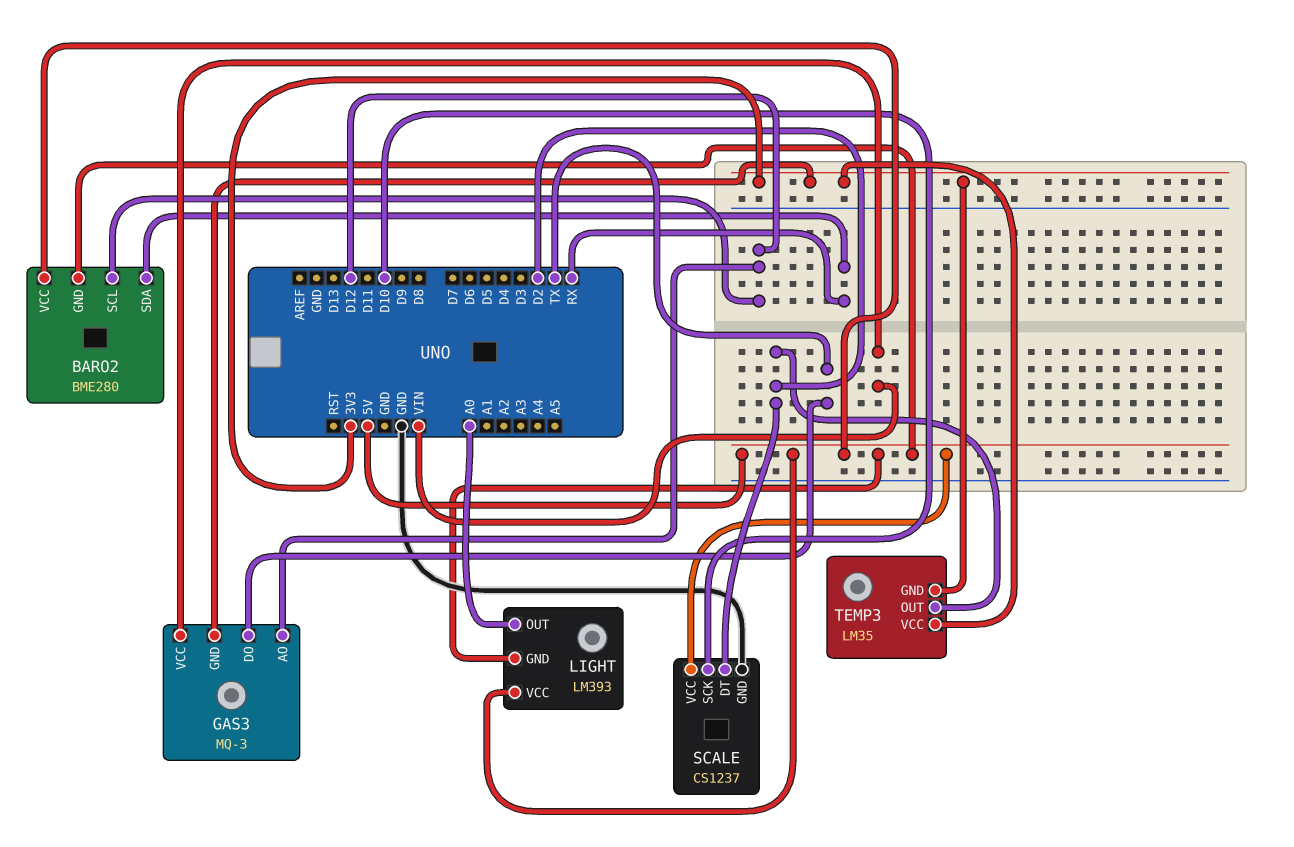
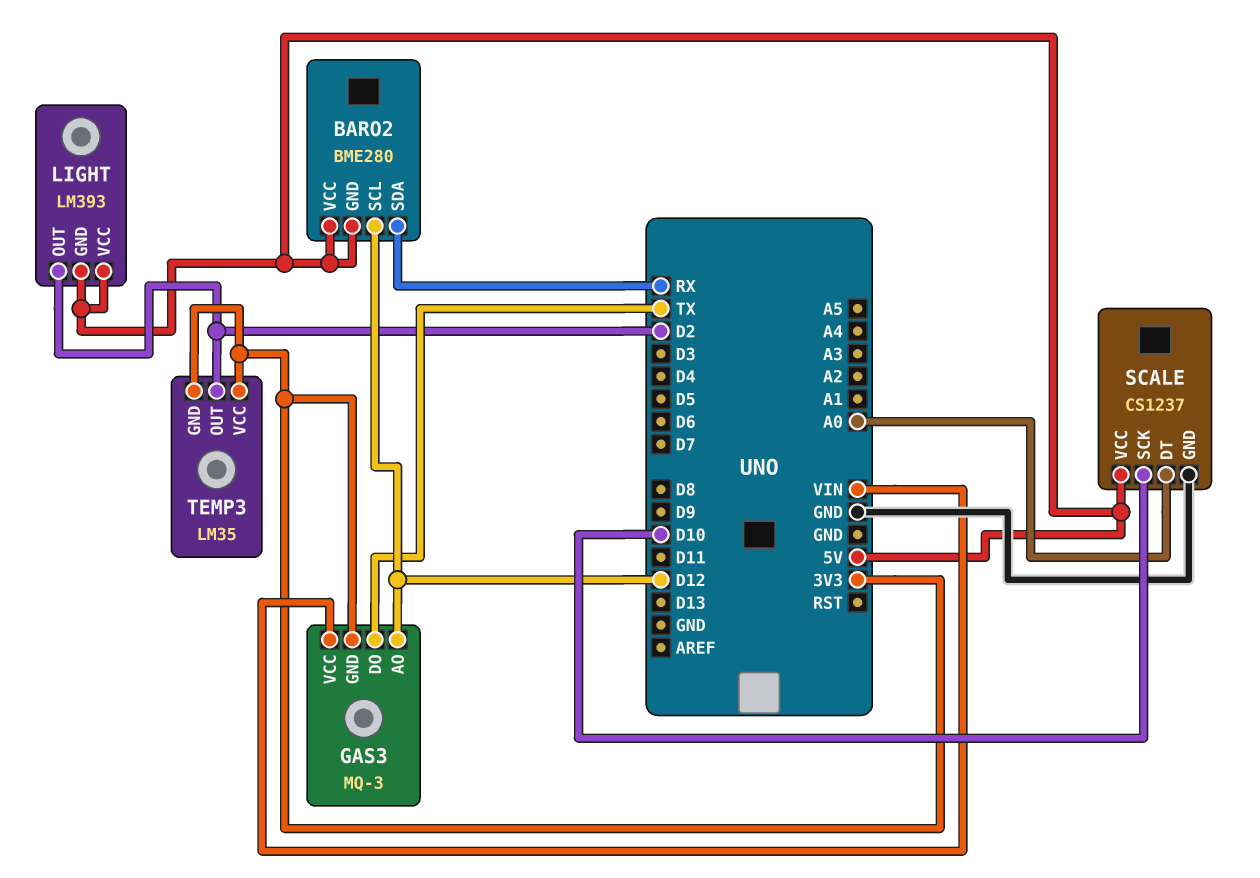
LIGHT pin OUT: A0 -> D2
SCALE pin DT: D2 -> A0

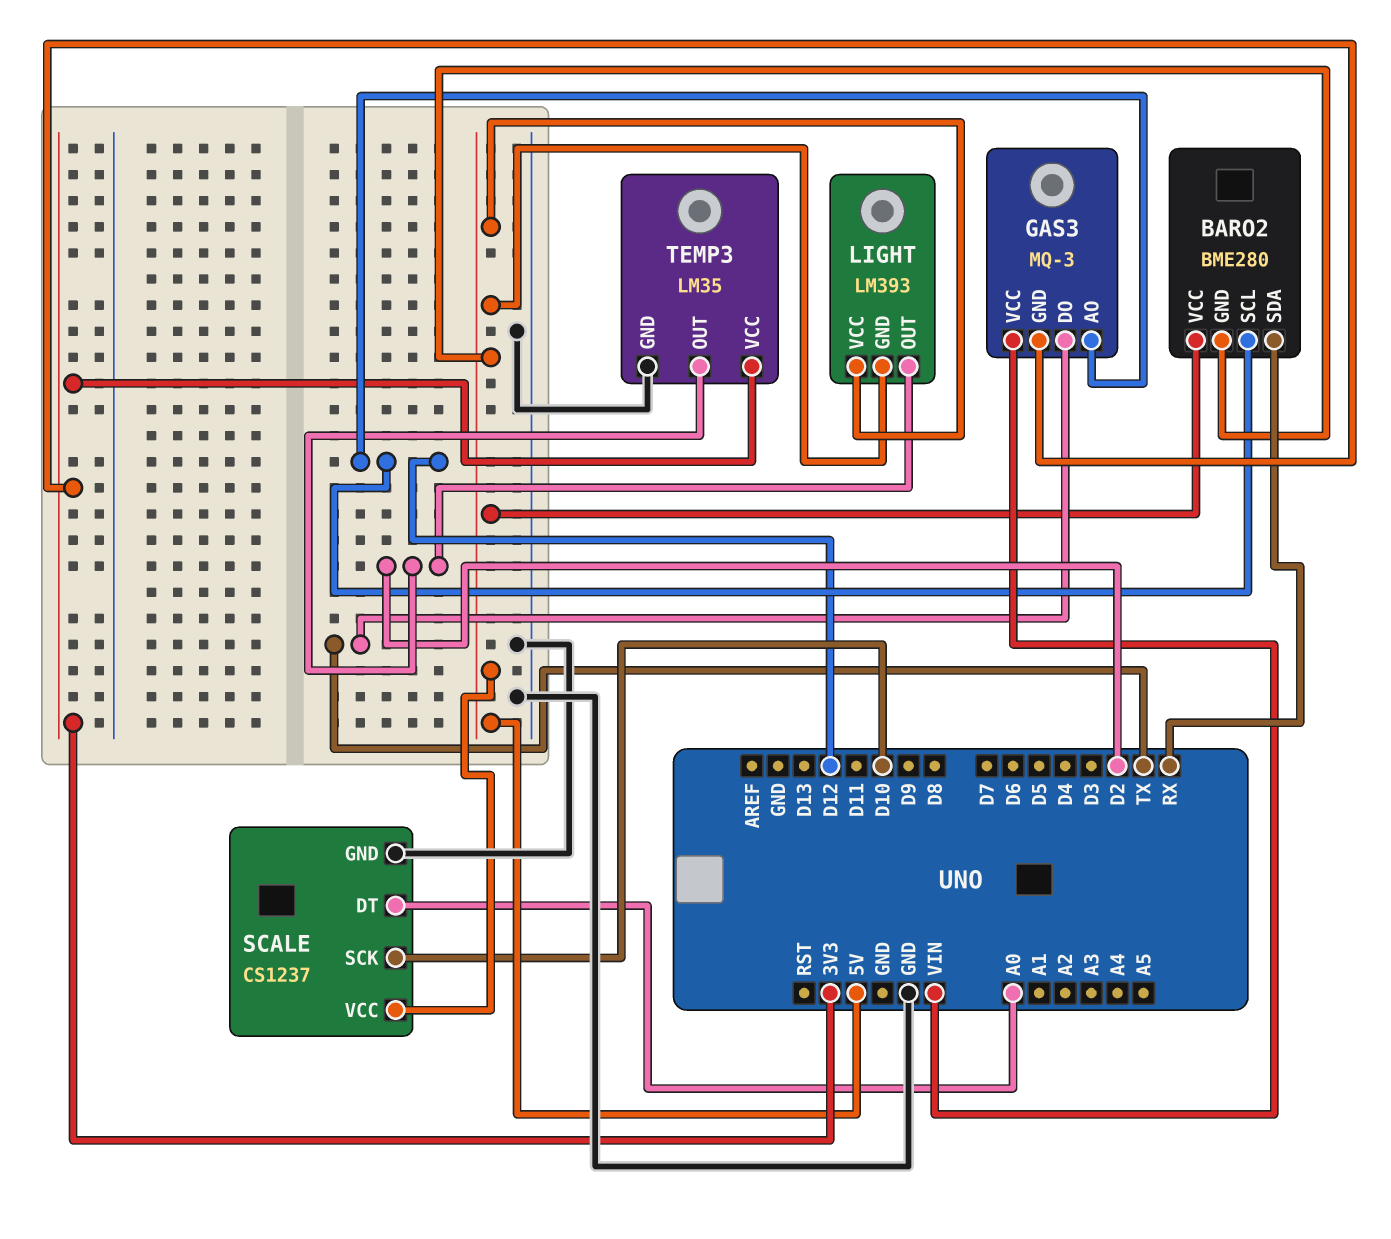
TEMP3 pin GND: 3V3 -> GND

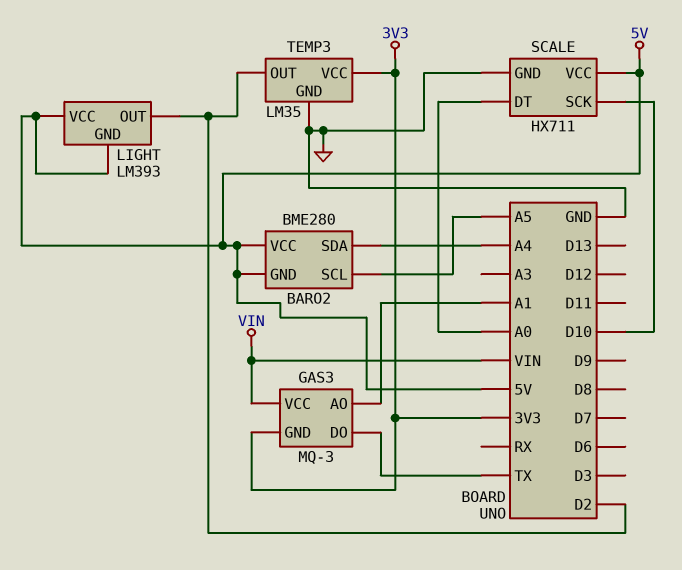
BARO2 pin SCL: D12 -> A5
BARO2 pin SDA: RX -> A4
GAS3 pin AO: D12 -> A1
SCALE: CS1237 -> HX711

